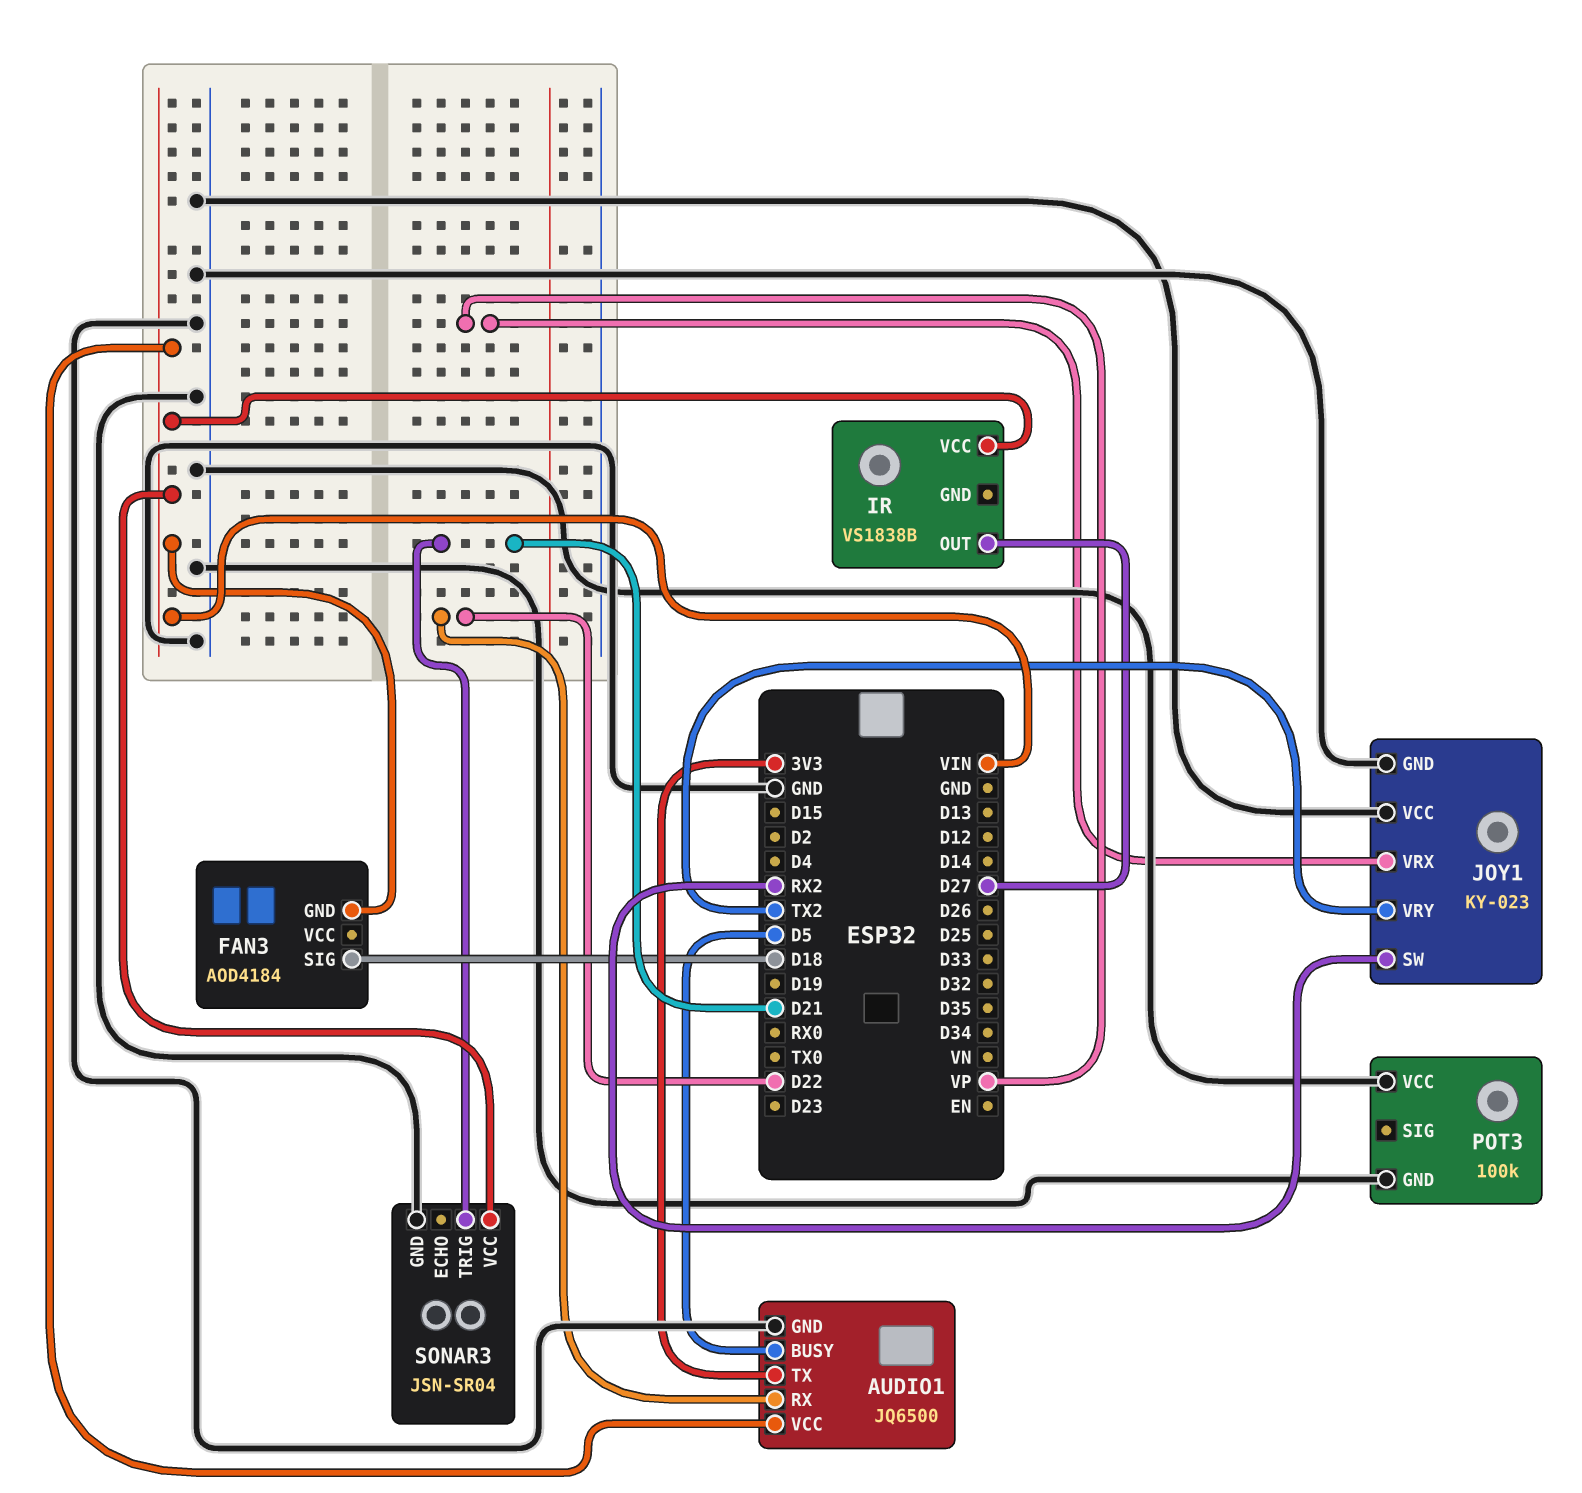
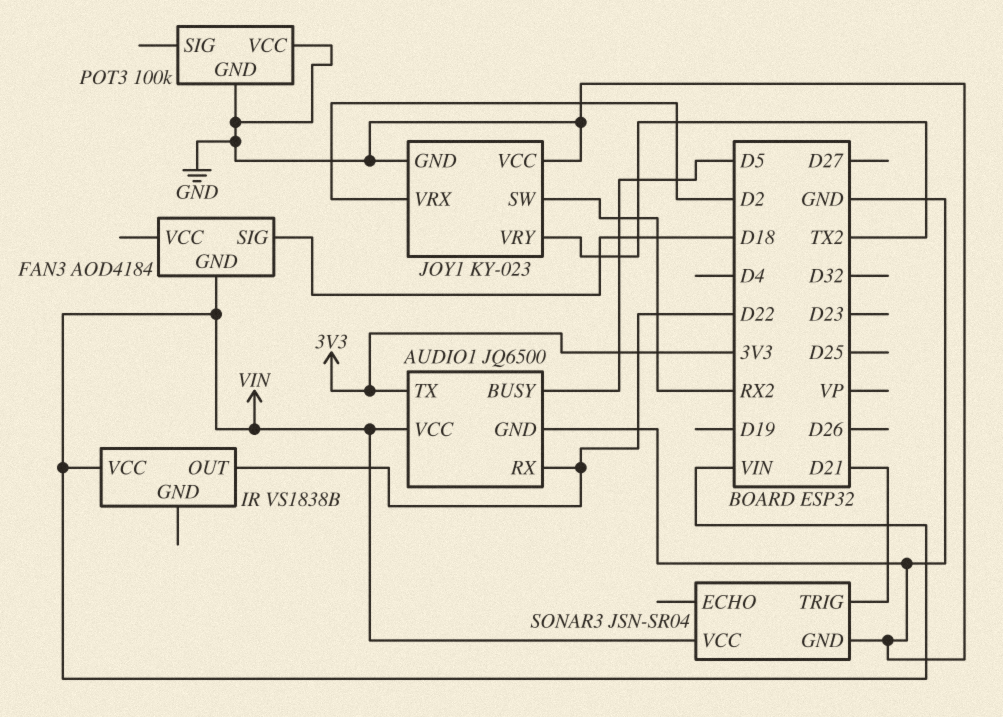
IR pin OUT: D27 -> D22
JOY1 pin VRX: VP -> D2

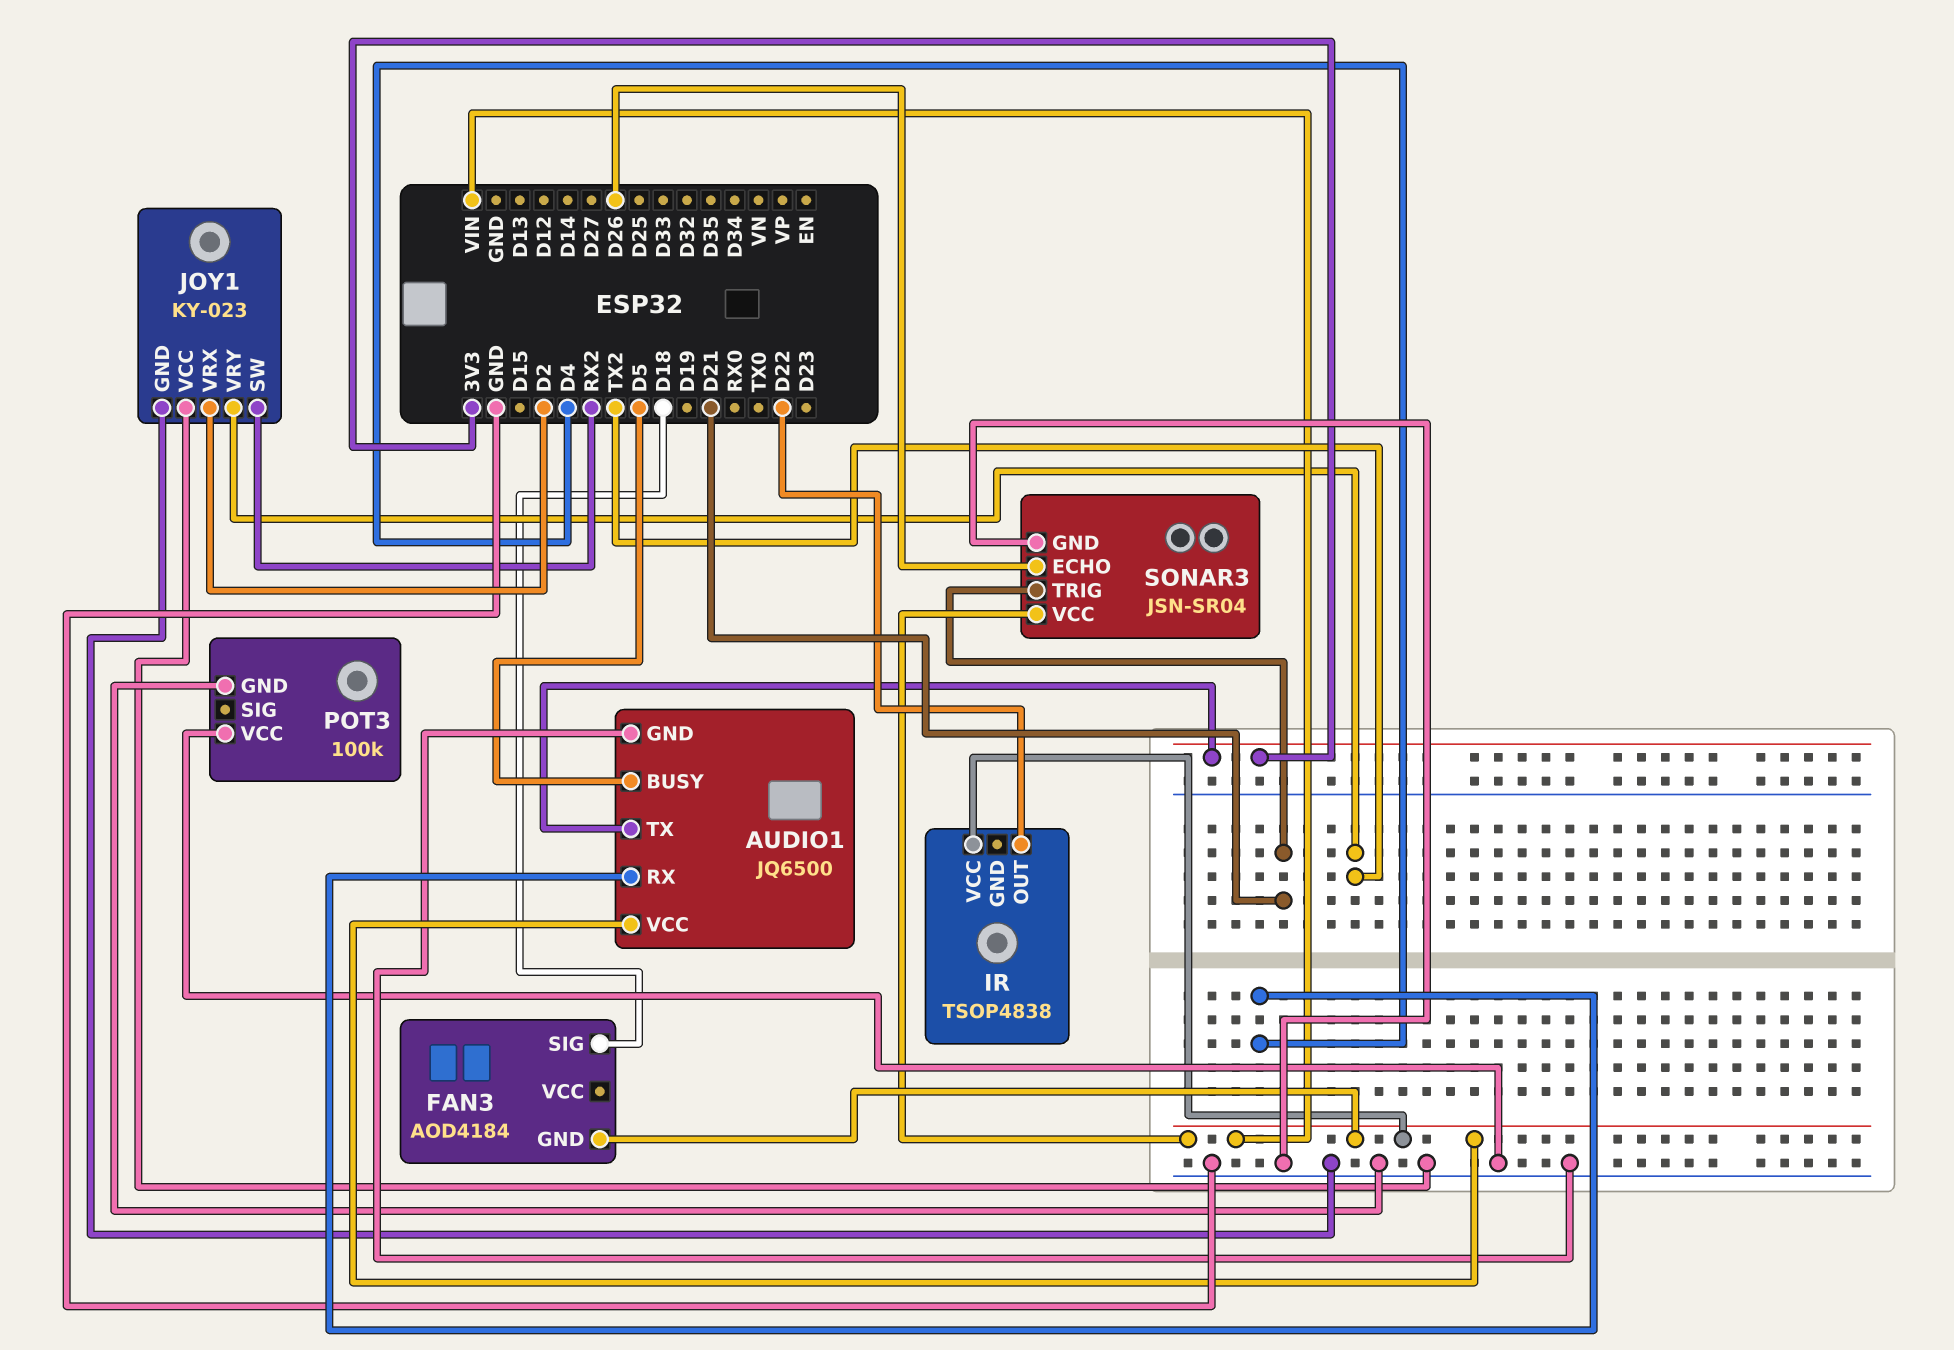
AUDIO1 pin RX: D22 -> D4
IR: VS1838B -> TSOP4838
SONAR3 pin ECHO: none -> D26

